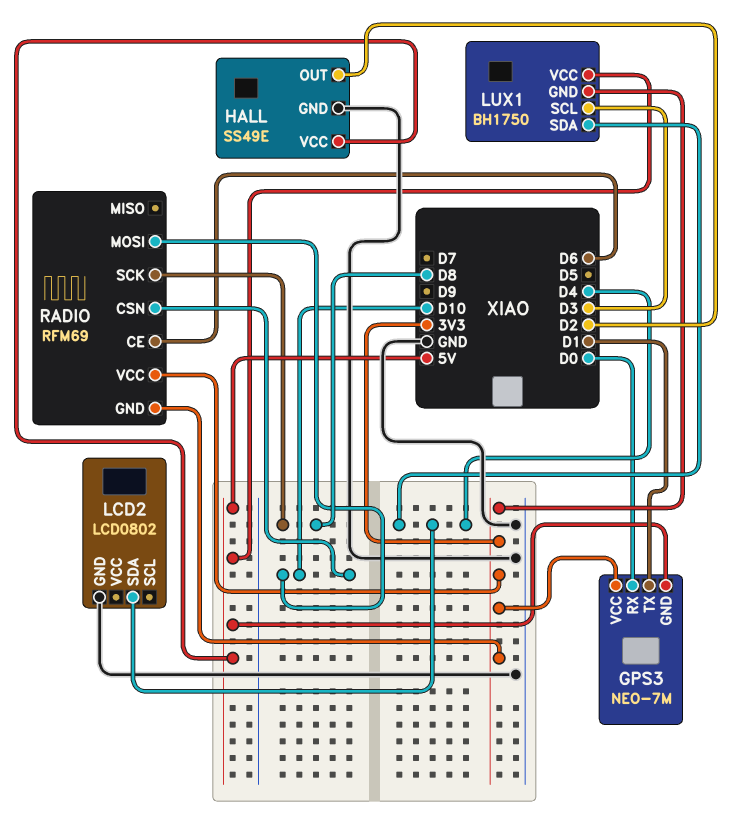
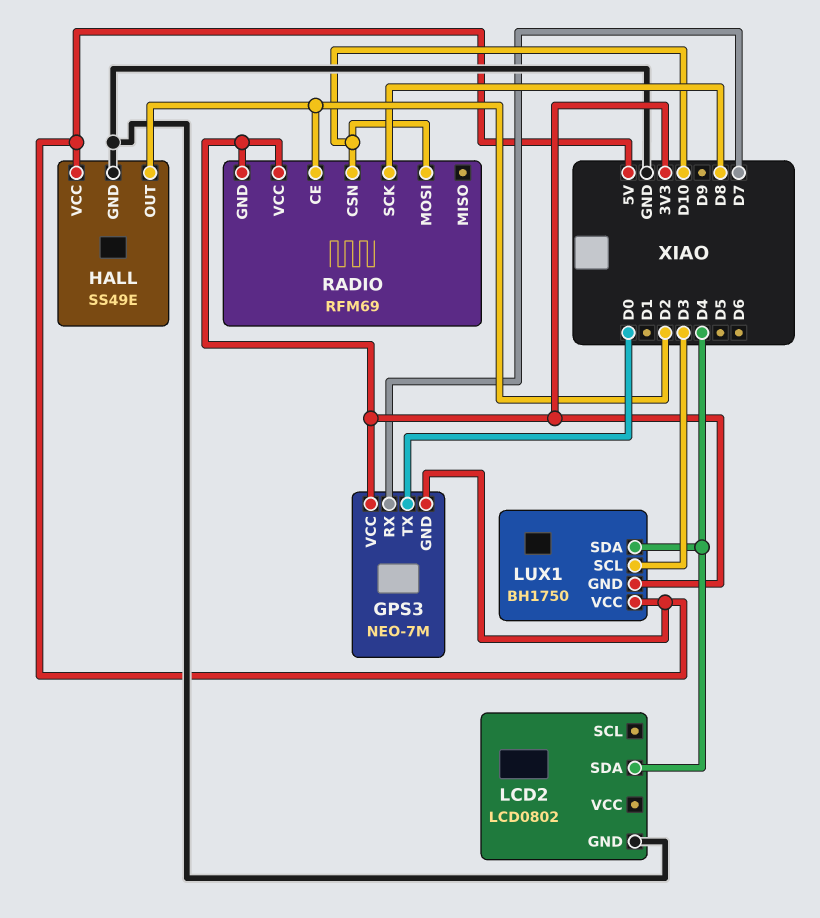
GPS3 pin RX: D0 -> D7
GPS3 pin TX: D1 -> D0
RADIO pin CE: D6 -> D2

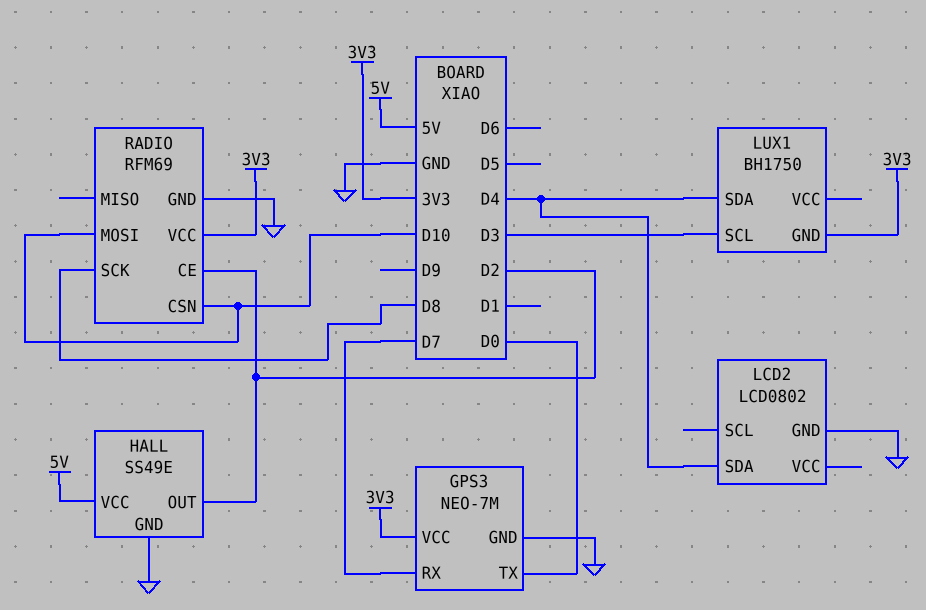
GPS3 pin GND: 5V -> GND
LUX1 pin VCC: 5V -> none
RADIO pin GND: 3V3 -> GND

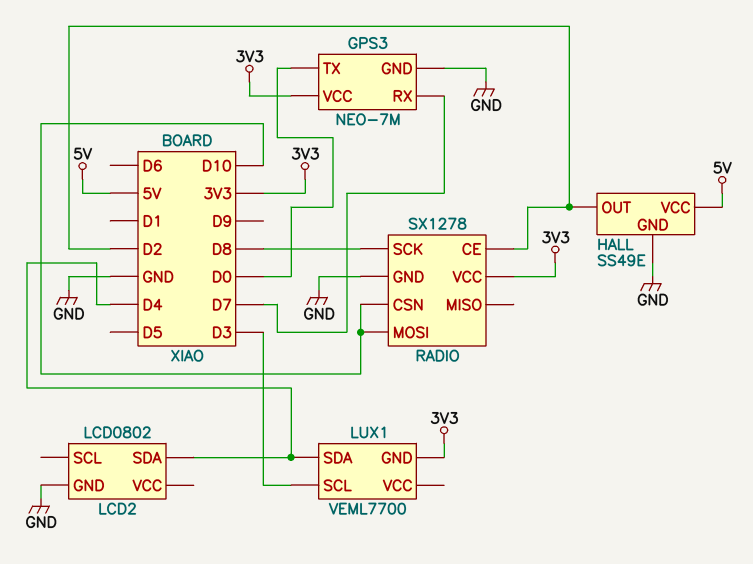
LUX1: BH1750 -> VEML7700
RADIO: RFM69 -> SX1278

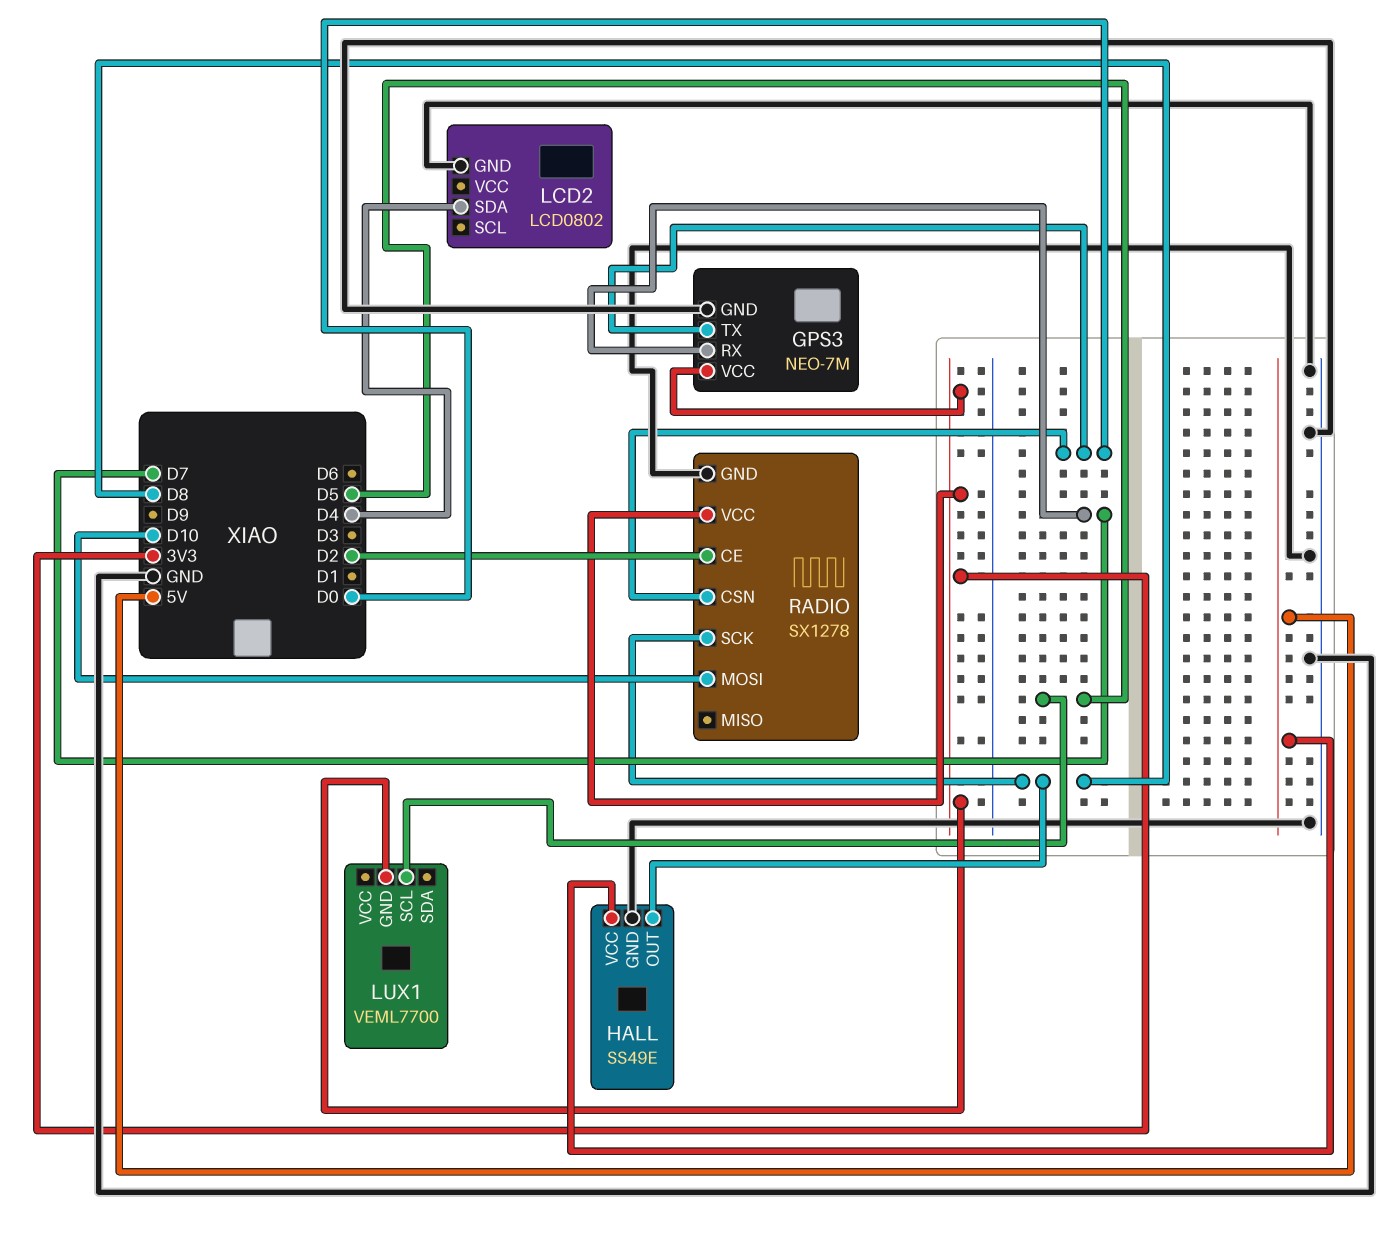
HALL pin OUT: D2 -> D8
LUX1 pin SCL: D3 -> D5
LUX1 pin SDA: D4 -> none
RADIO pin CSN: D10 -> D0

